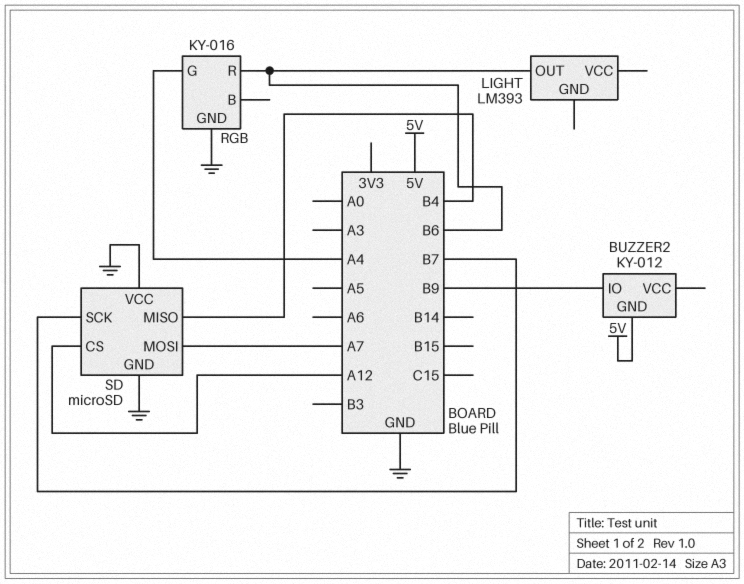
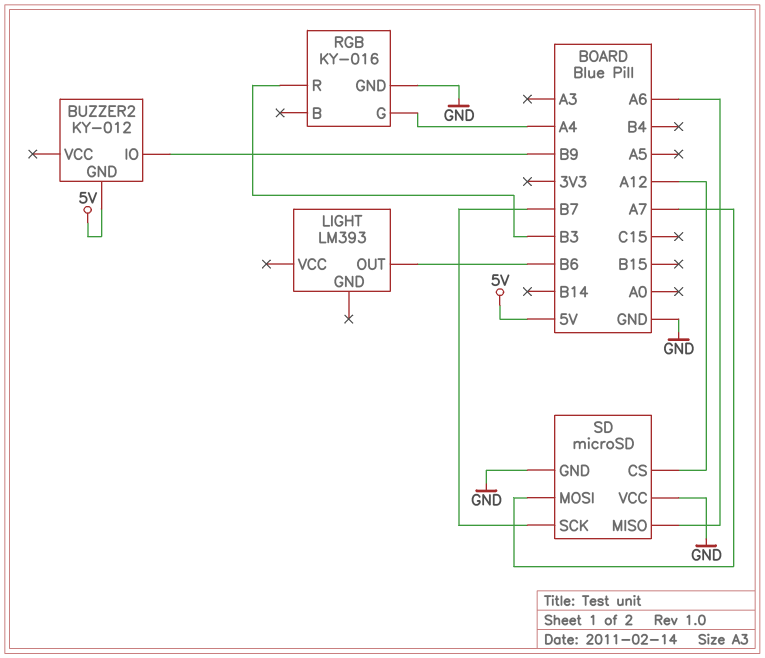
RGB pin R: B6 -> B3
SD pin MISO: B4 -> A6

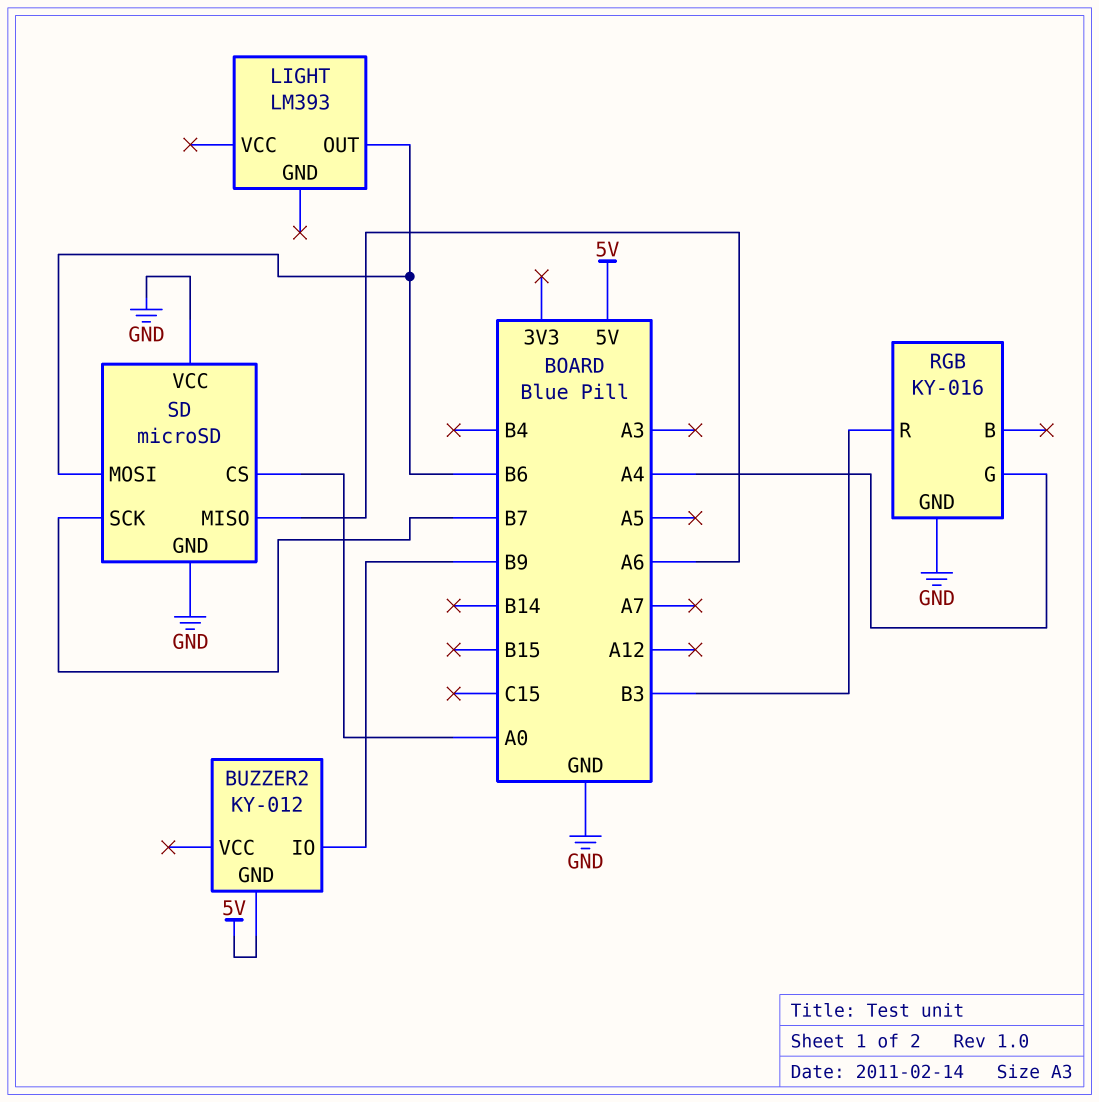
SD pin CS: A12 -> A0
SD pin MOSI: A7 -> B6

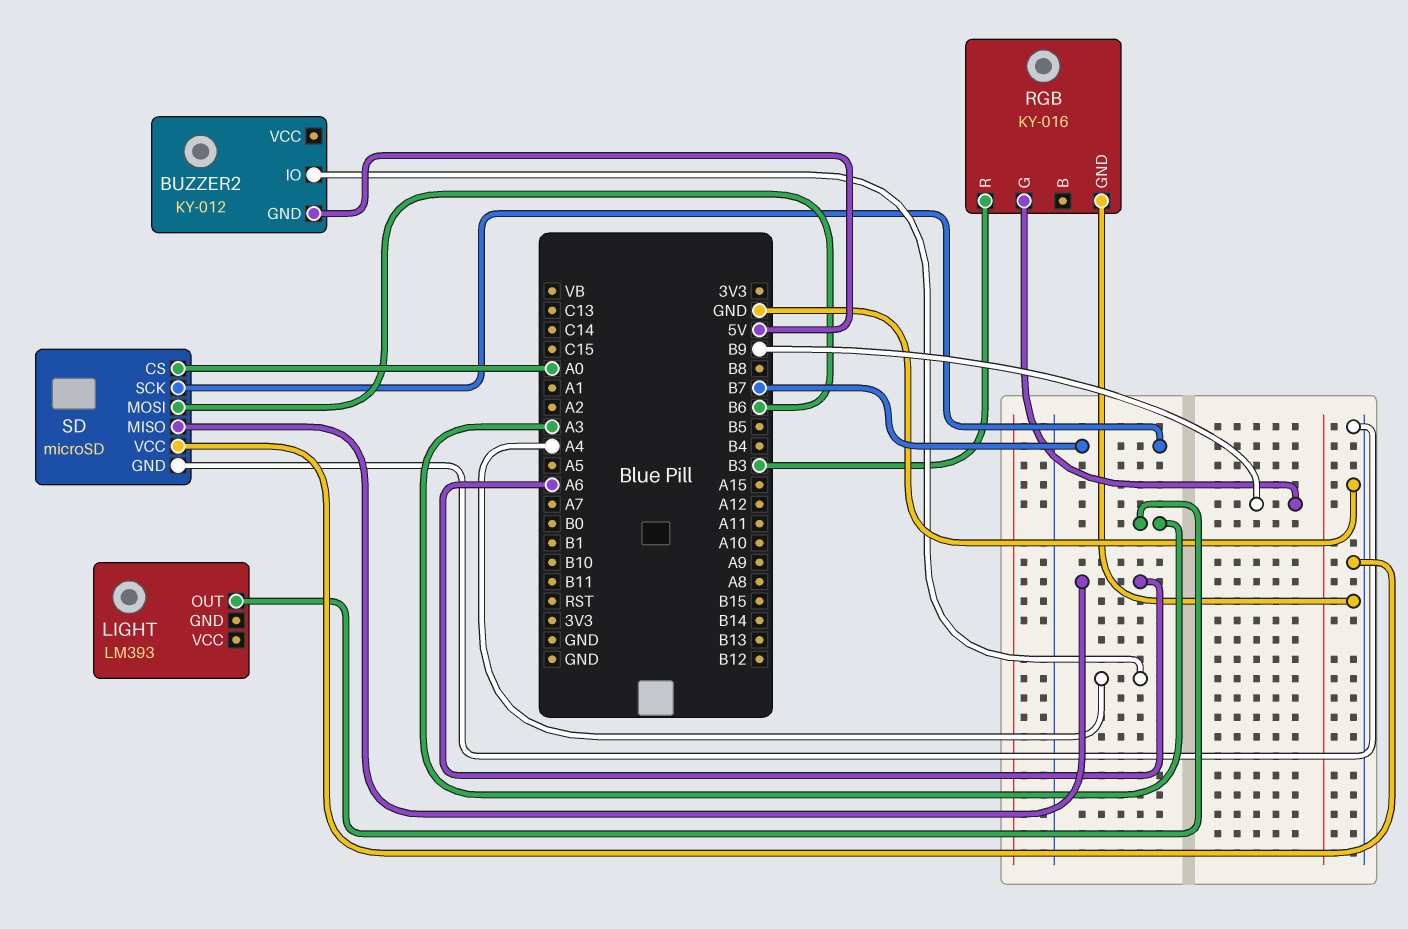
BUZZER2 pin IO: B9 -> A4
LIGHT pin OUT: B6 -> A3
RGB pin G: A4 -> B9

